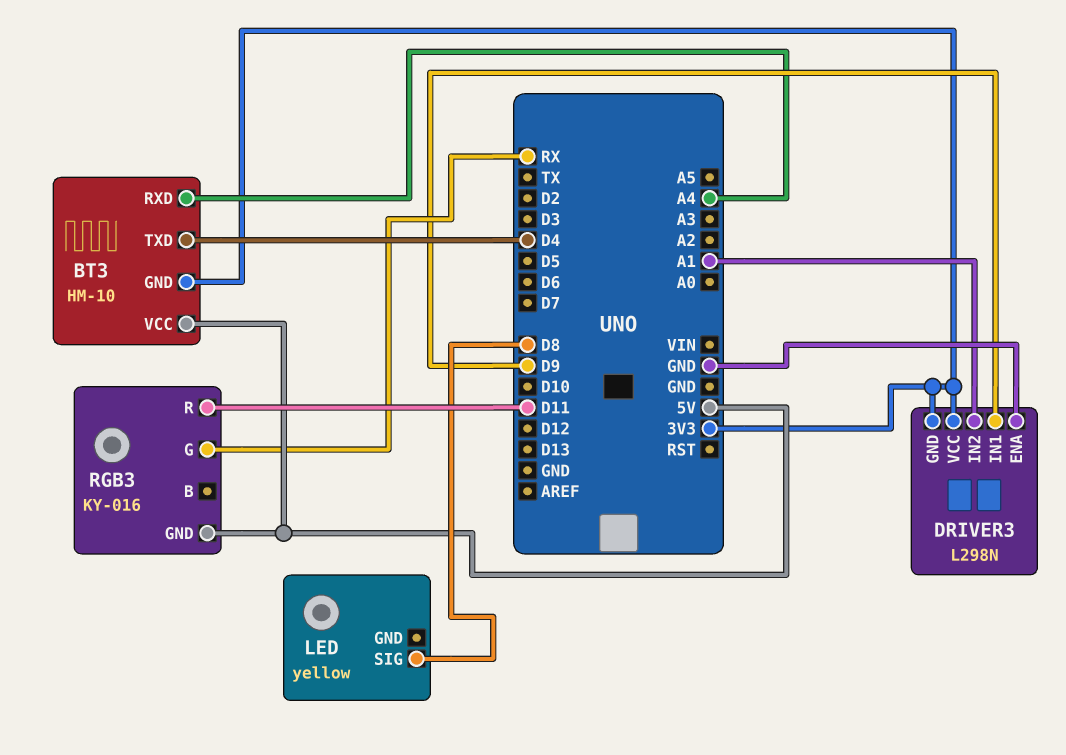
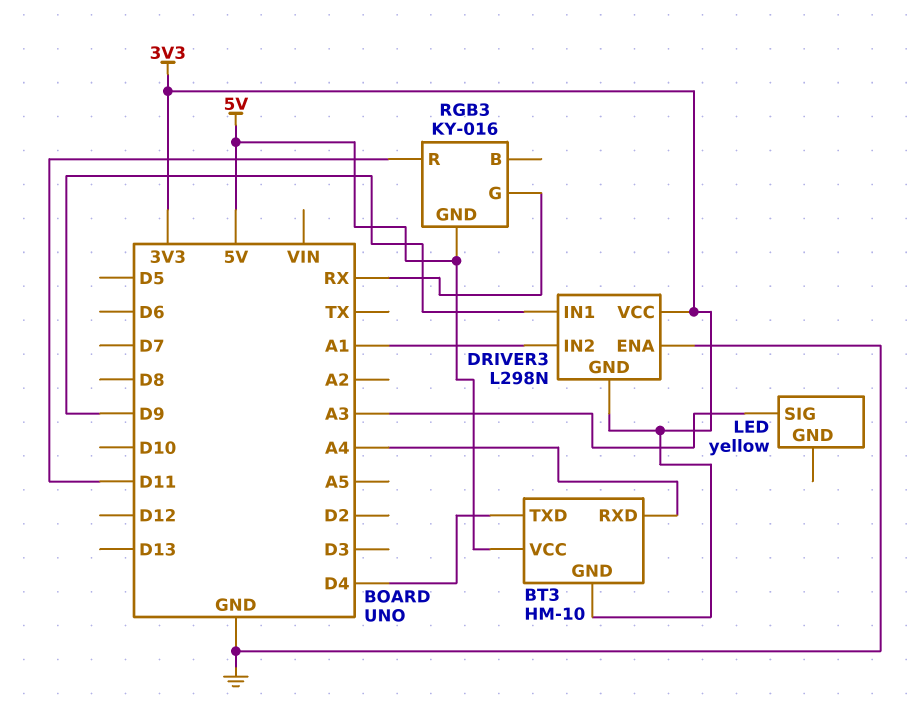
LED pin SIG: D8 -> A3

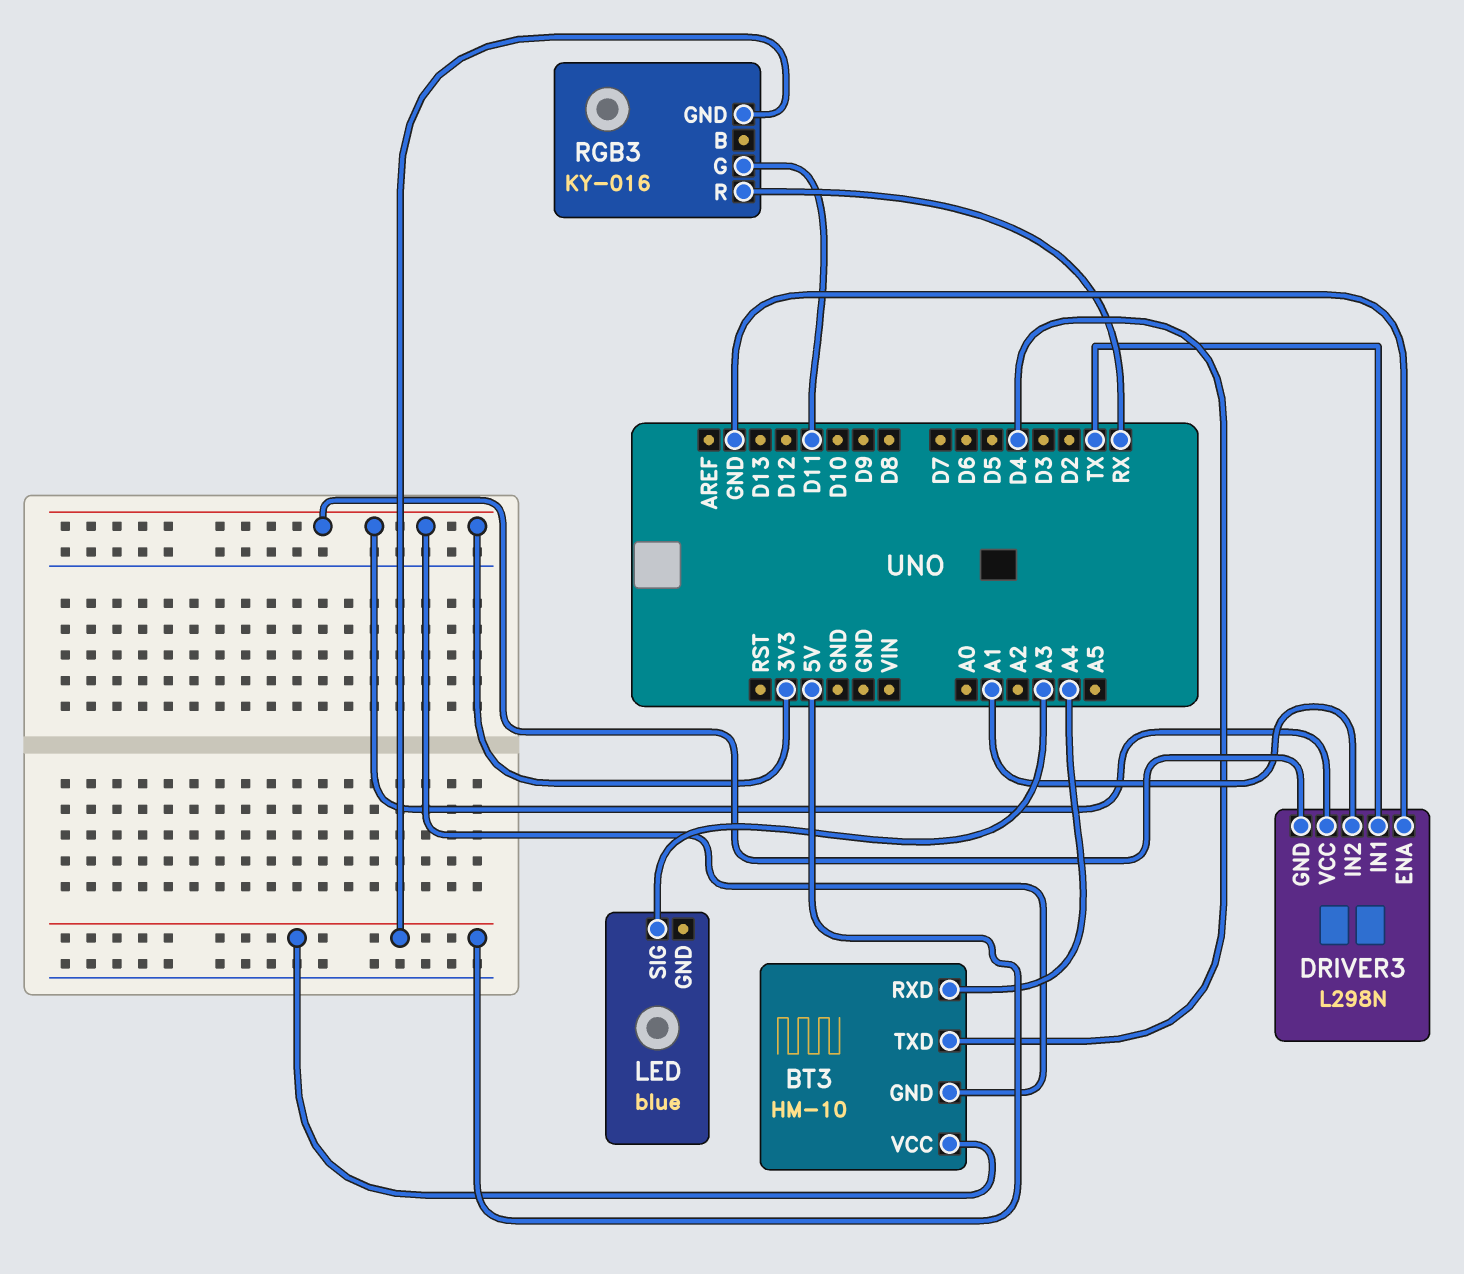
DRIVER3 pin IN1: D9 -> TX
LED: yellow -> blue
RGB3 pin G: RX -> D11
RGB3 pin R: D11 -> RX

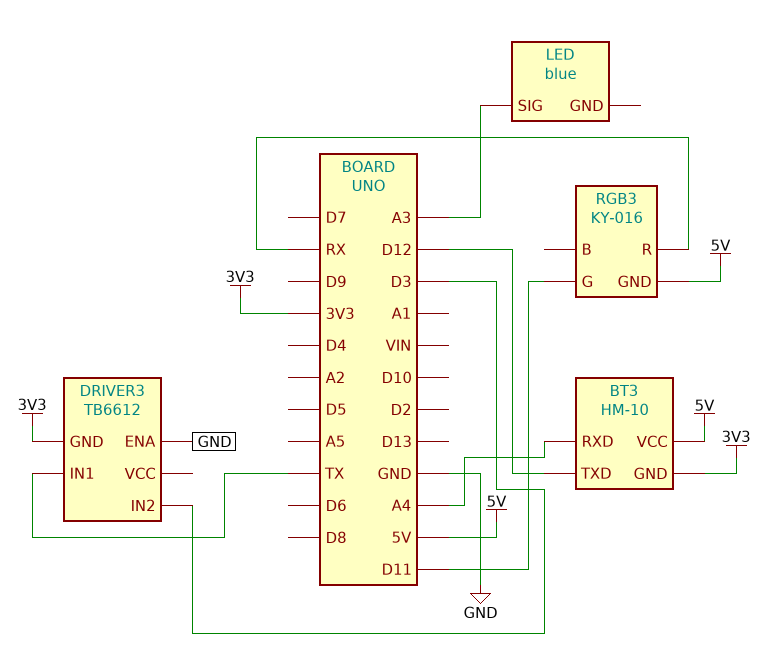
BT3 pin TXD: D4 -> D12
DRIVER3: L298N -> TB6612
DRIVER3 pin IN2: A1 -> D3
DRIVER3 pin VCC: 3V3 -> none

